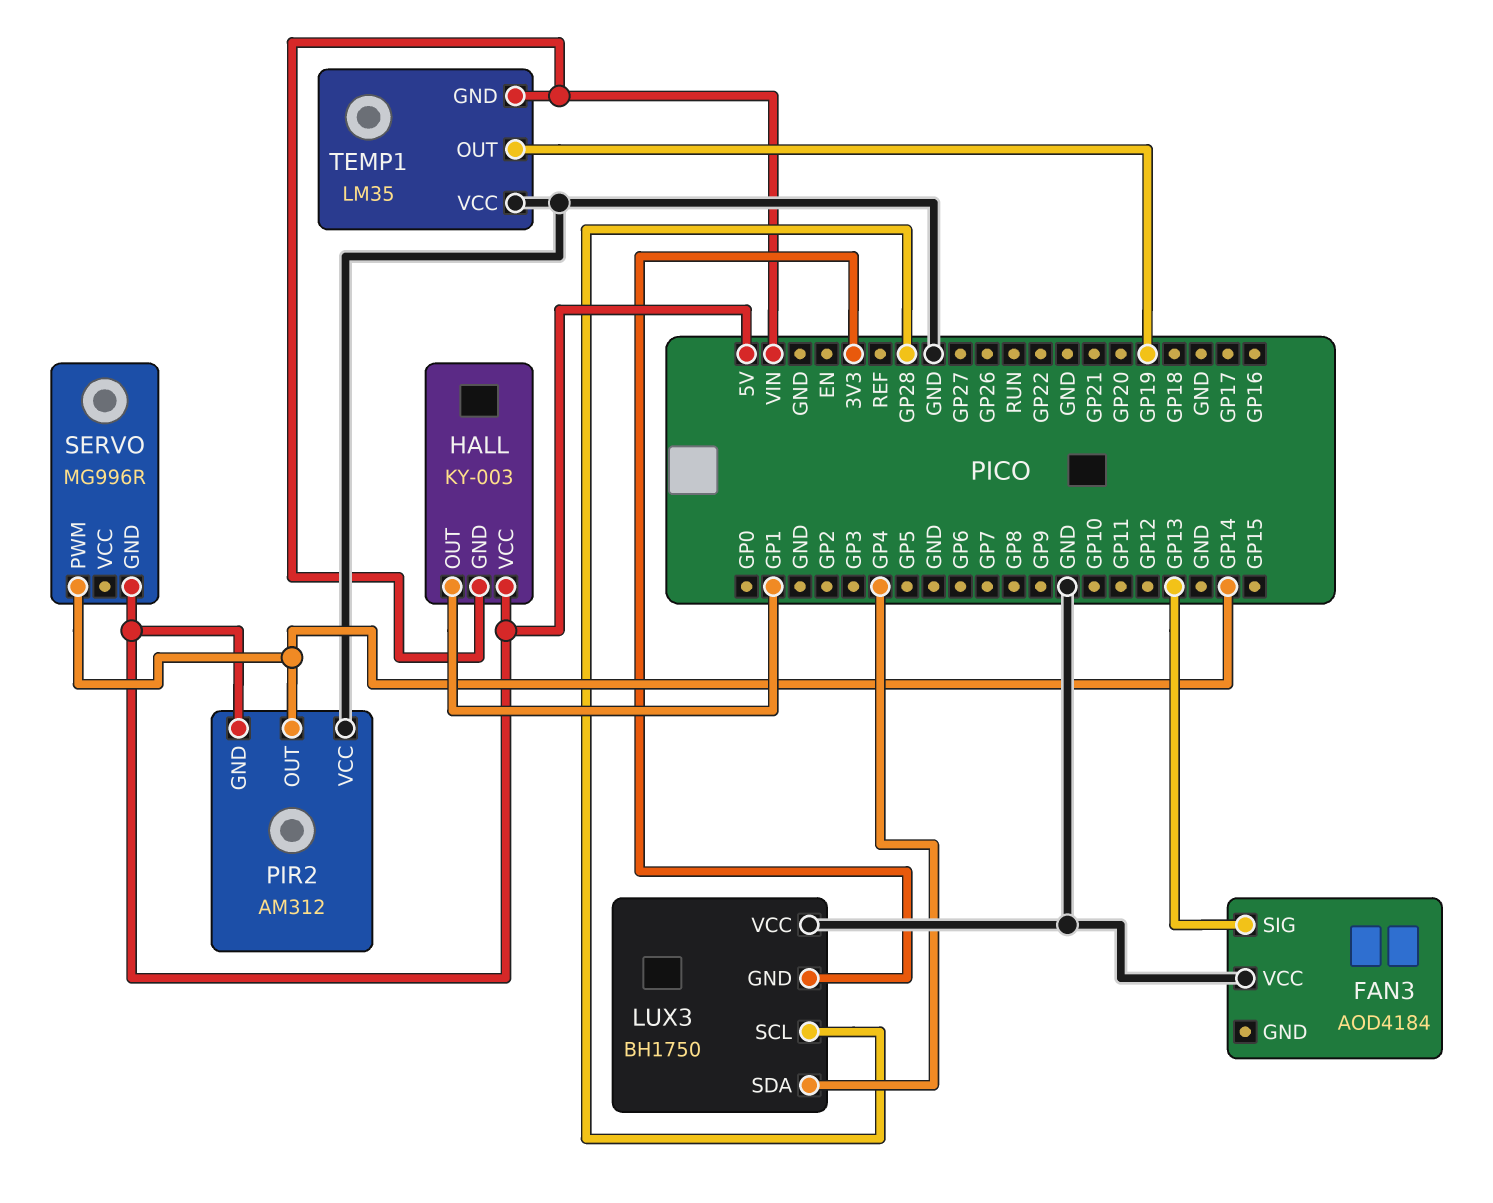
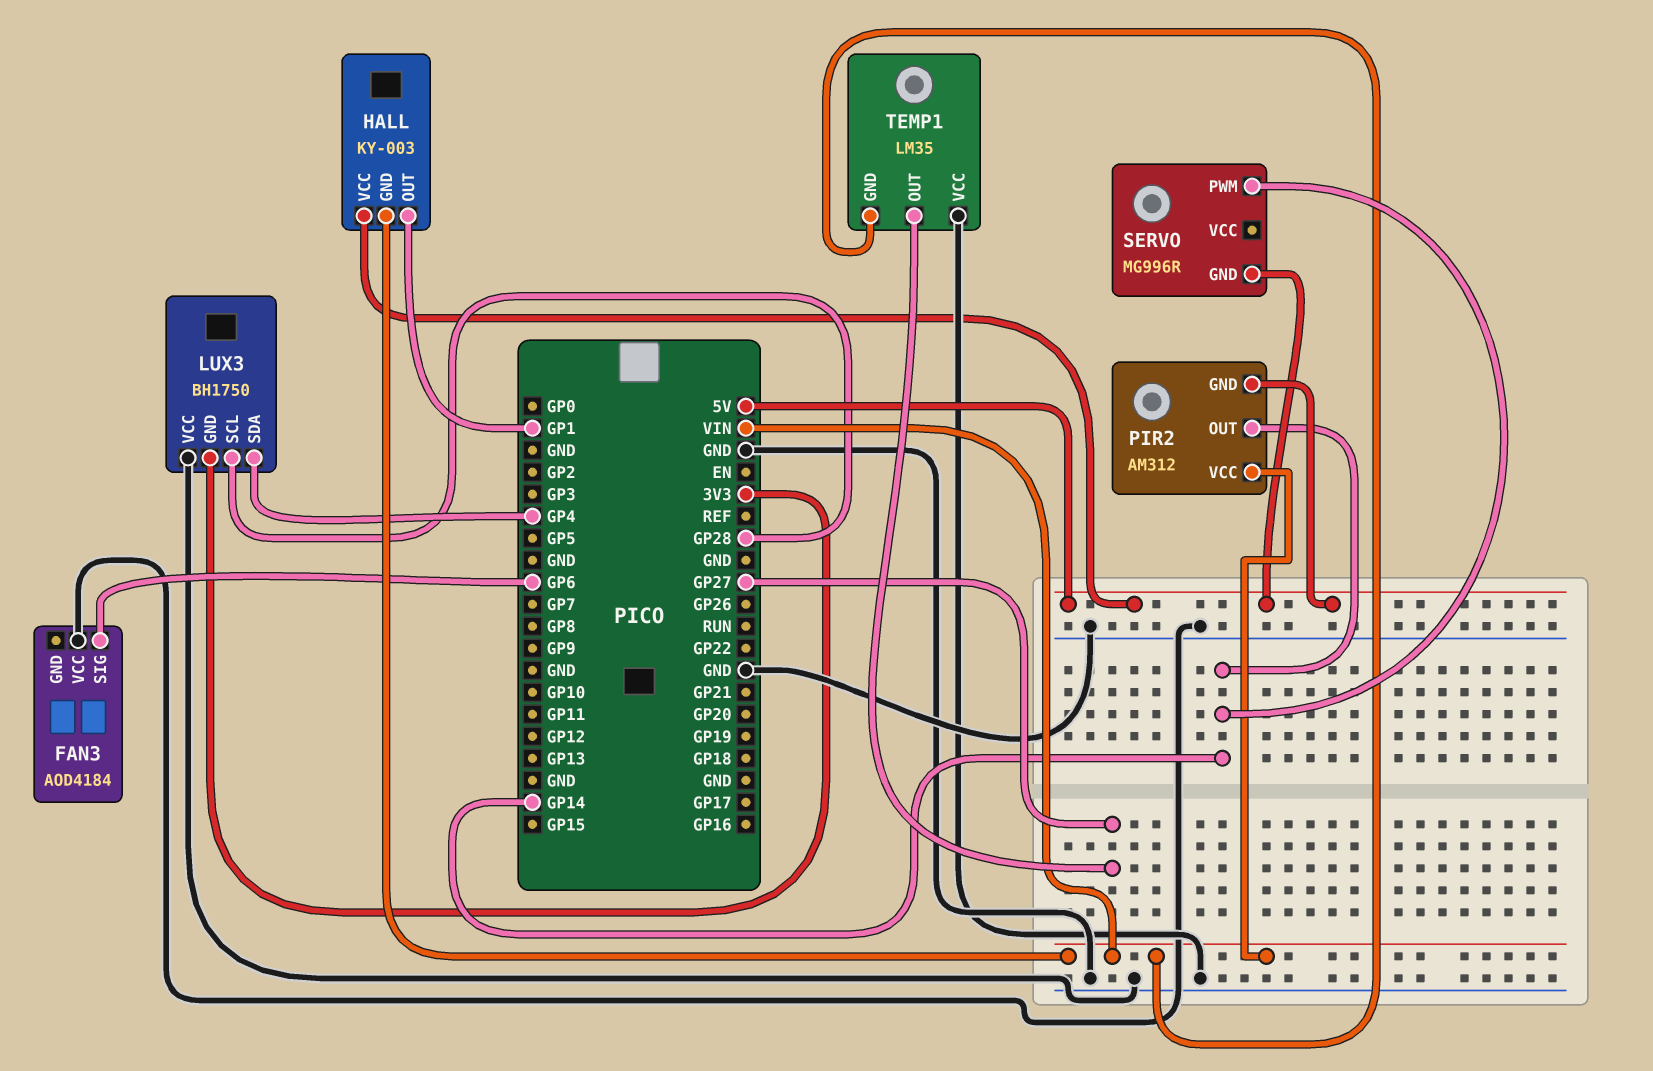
FAN3 pin SIG: GP13 -> GP6
PIR2 pin VCC: GND -> VIN
TEMP1 pin OUT: GP19 -> GP27

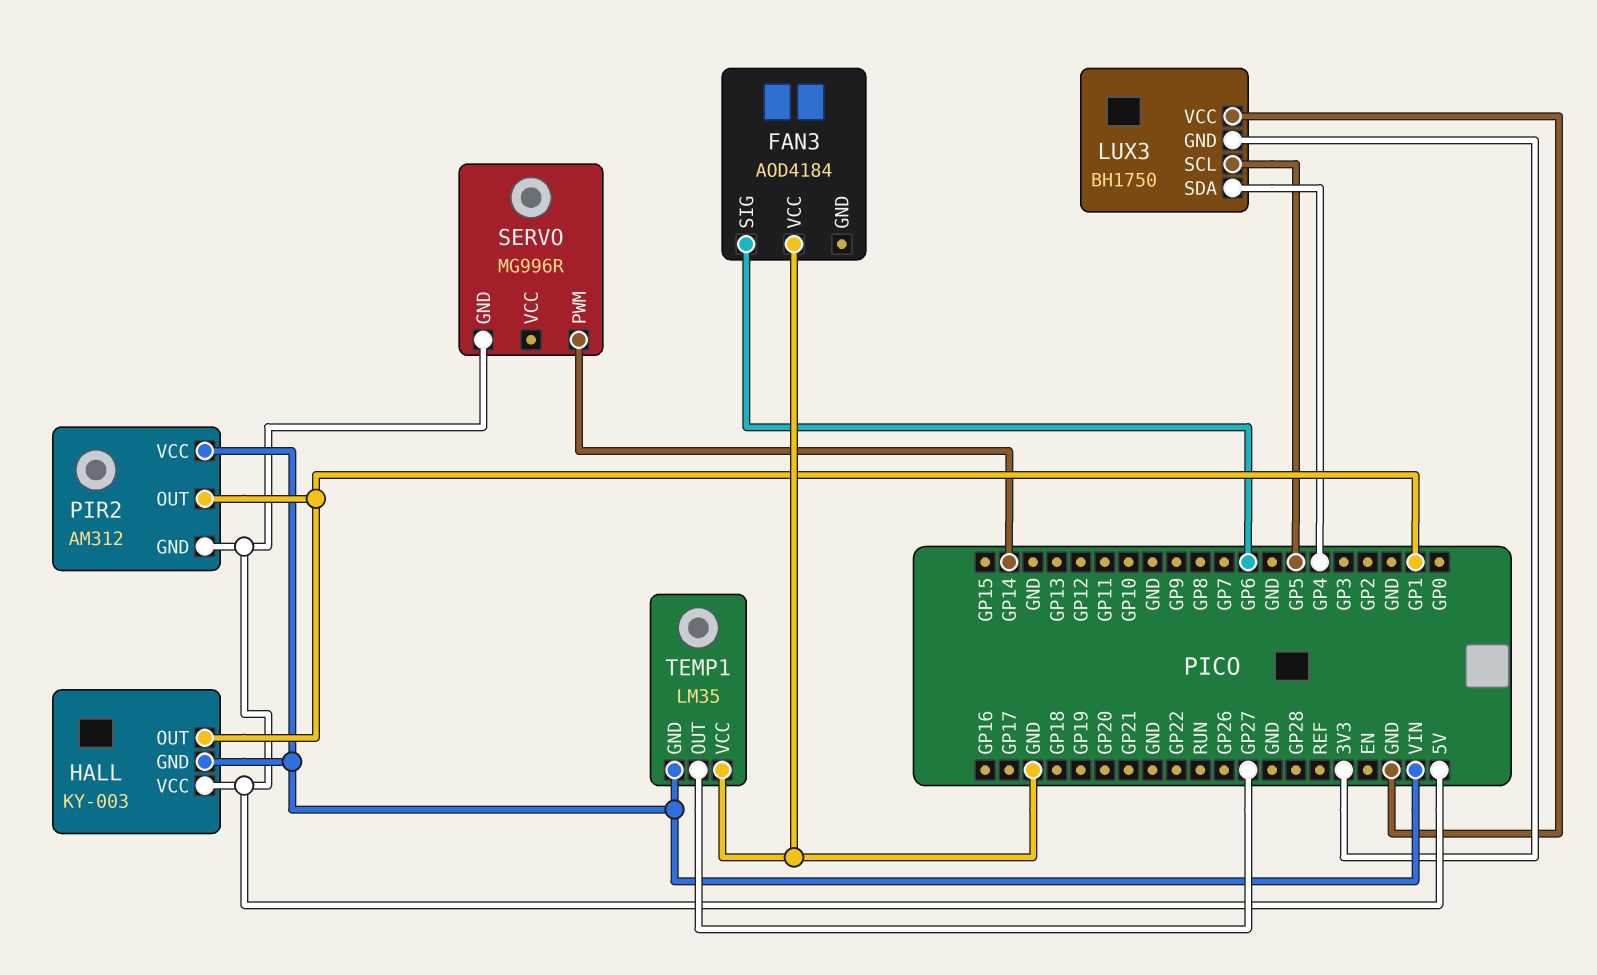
LUX3 pin SCL: GP28 -> GP5
PIR2 pin OUT: GP14 -> GP1

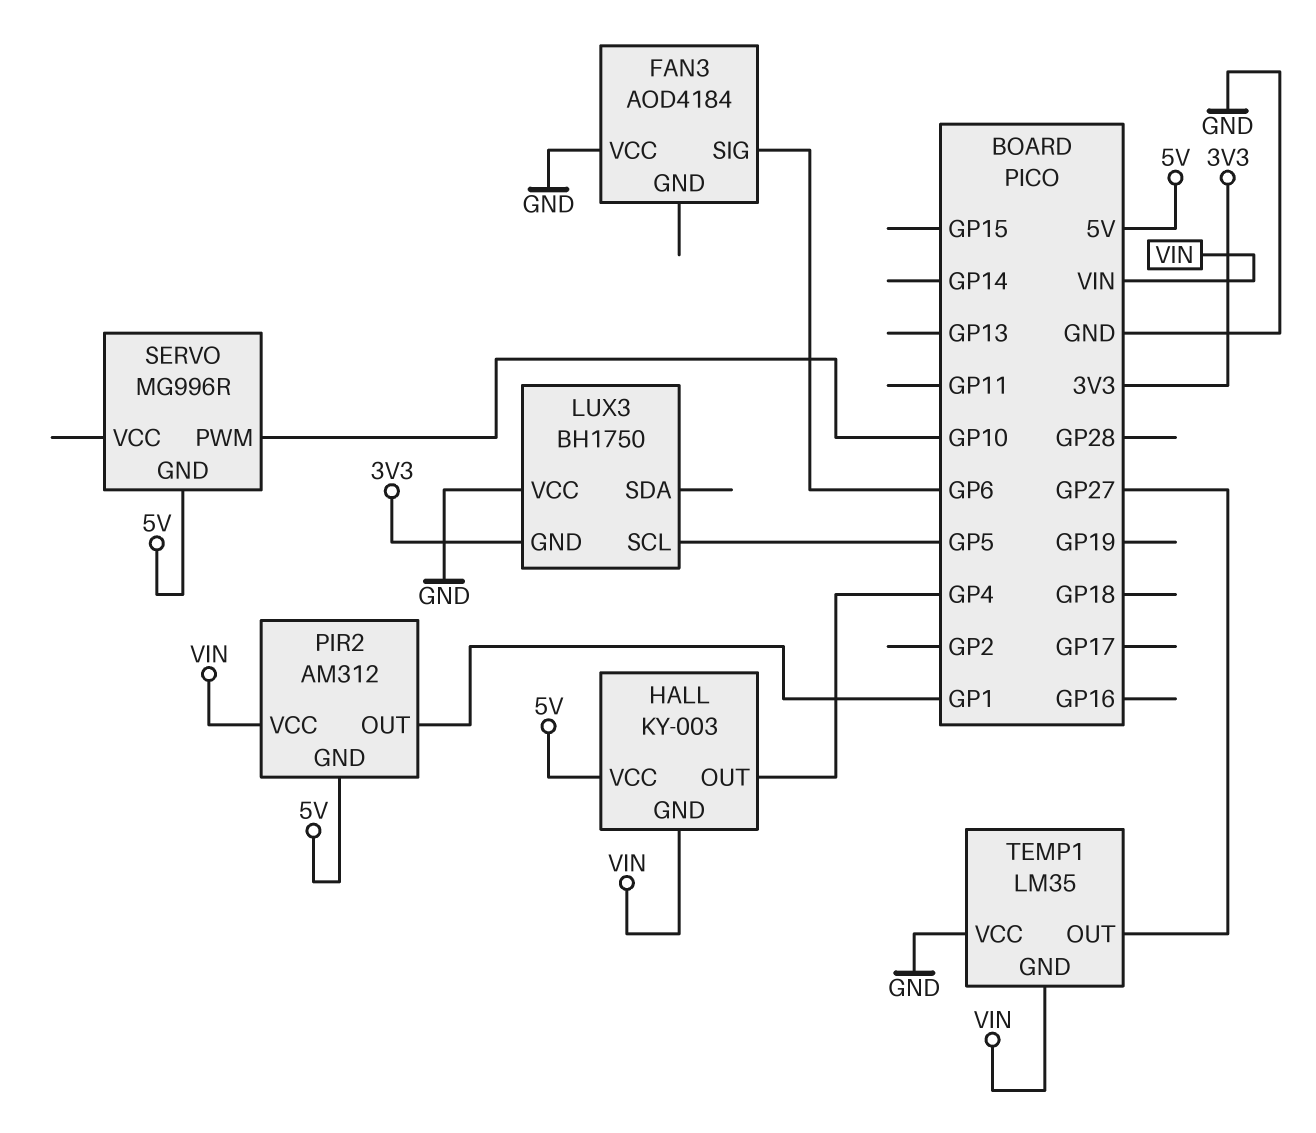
HALL pin OUT: GP1 -> GP4
LUX3 pin SDA: GP4 -> none
SERVO pin PWM: GP14 -> GP10

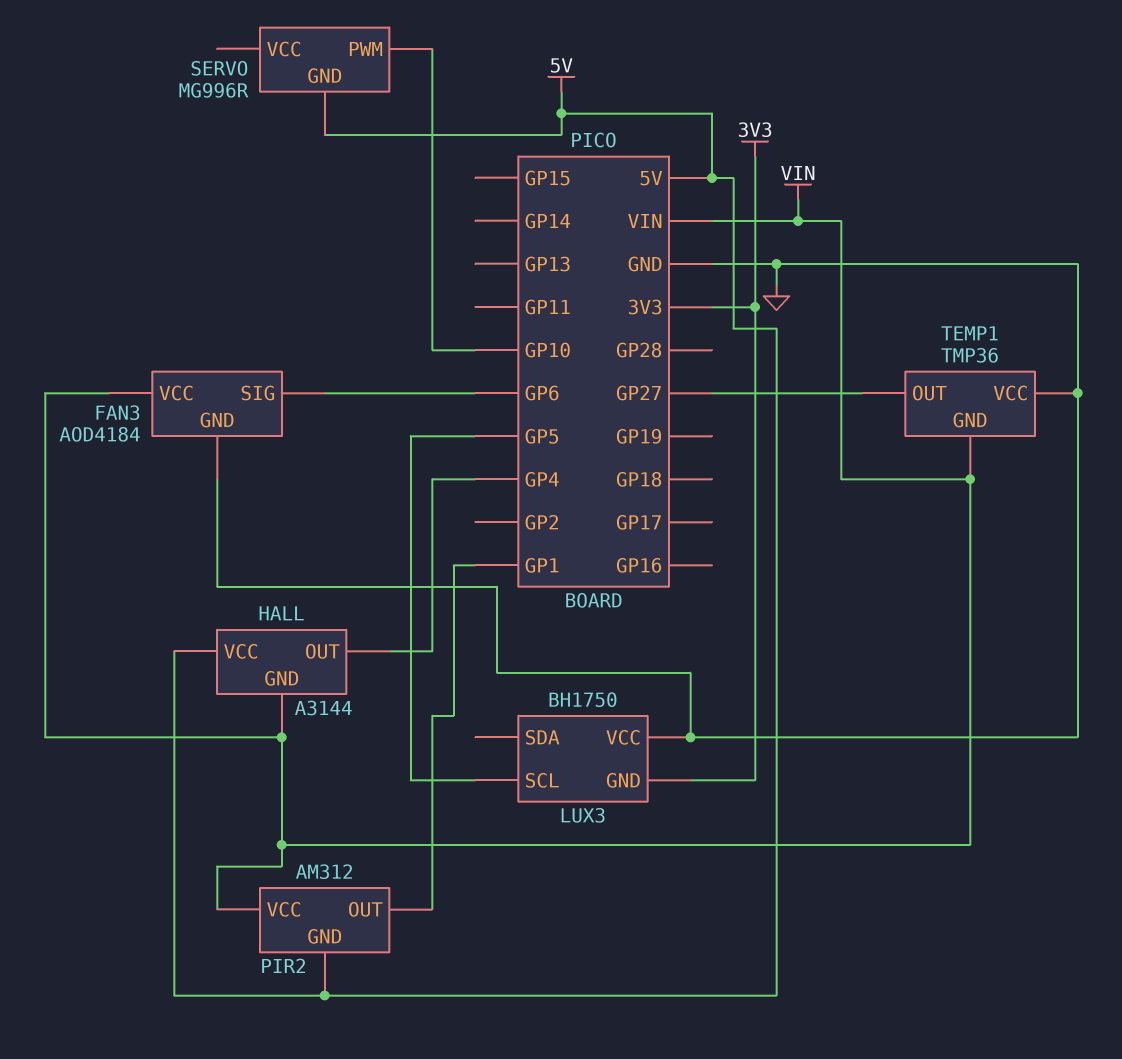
FAN3 pin GND: none -> GND
FAN3 pin VCC: GND -> VIN
HALL: KY-003 -> A3144
TEMP1: LM35 -> TMP36

